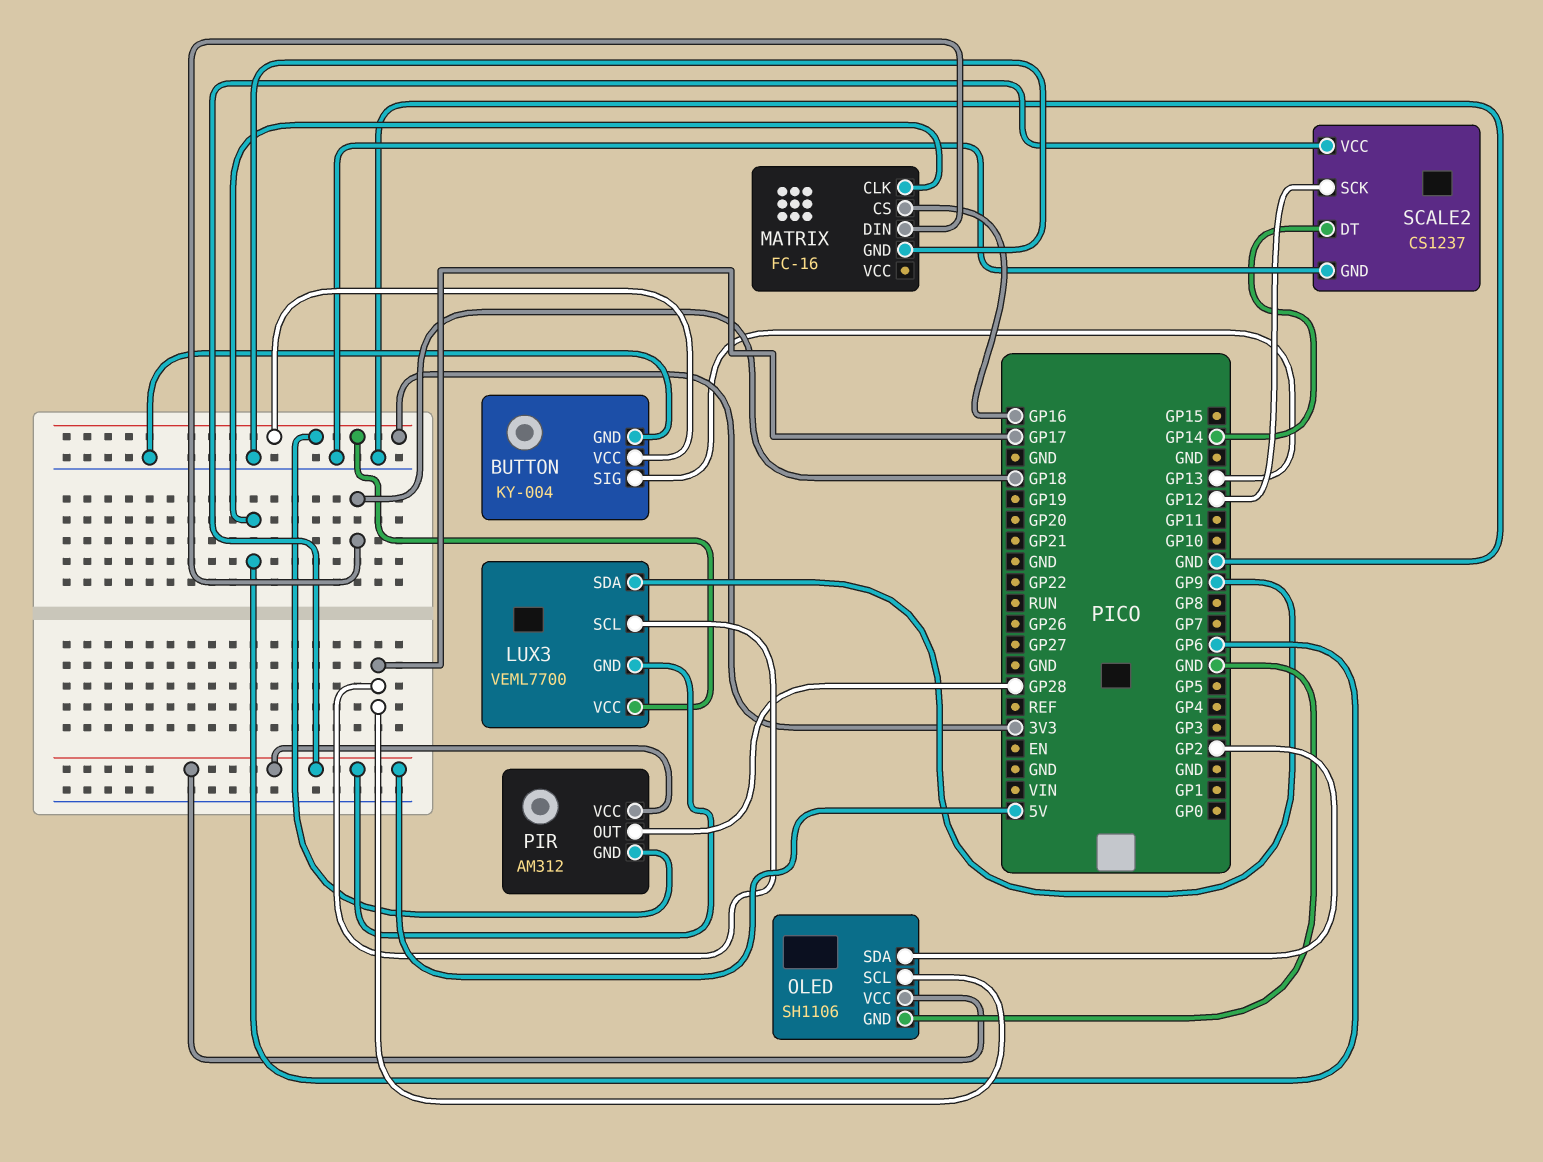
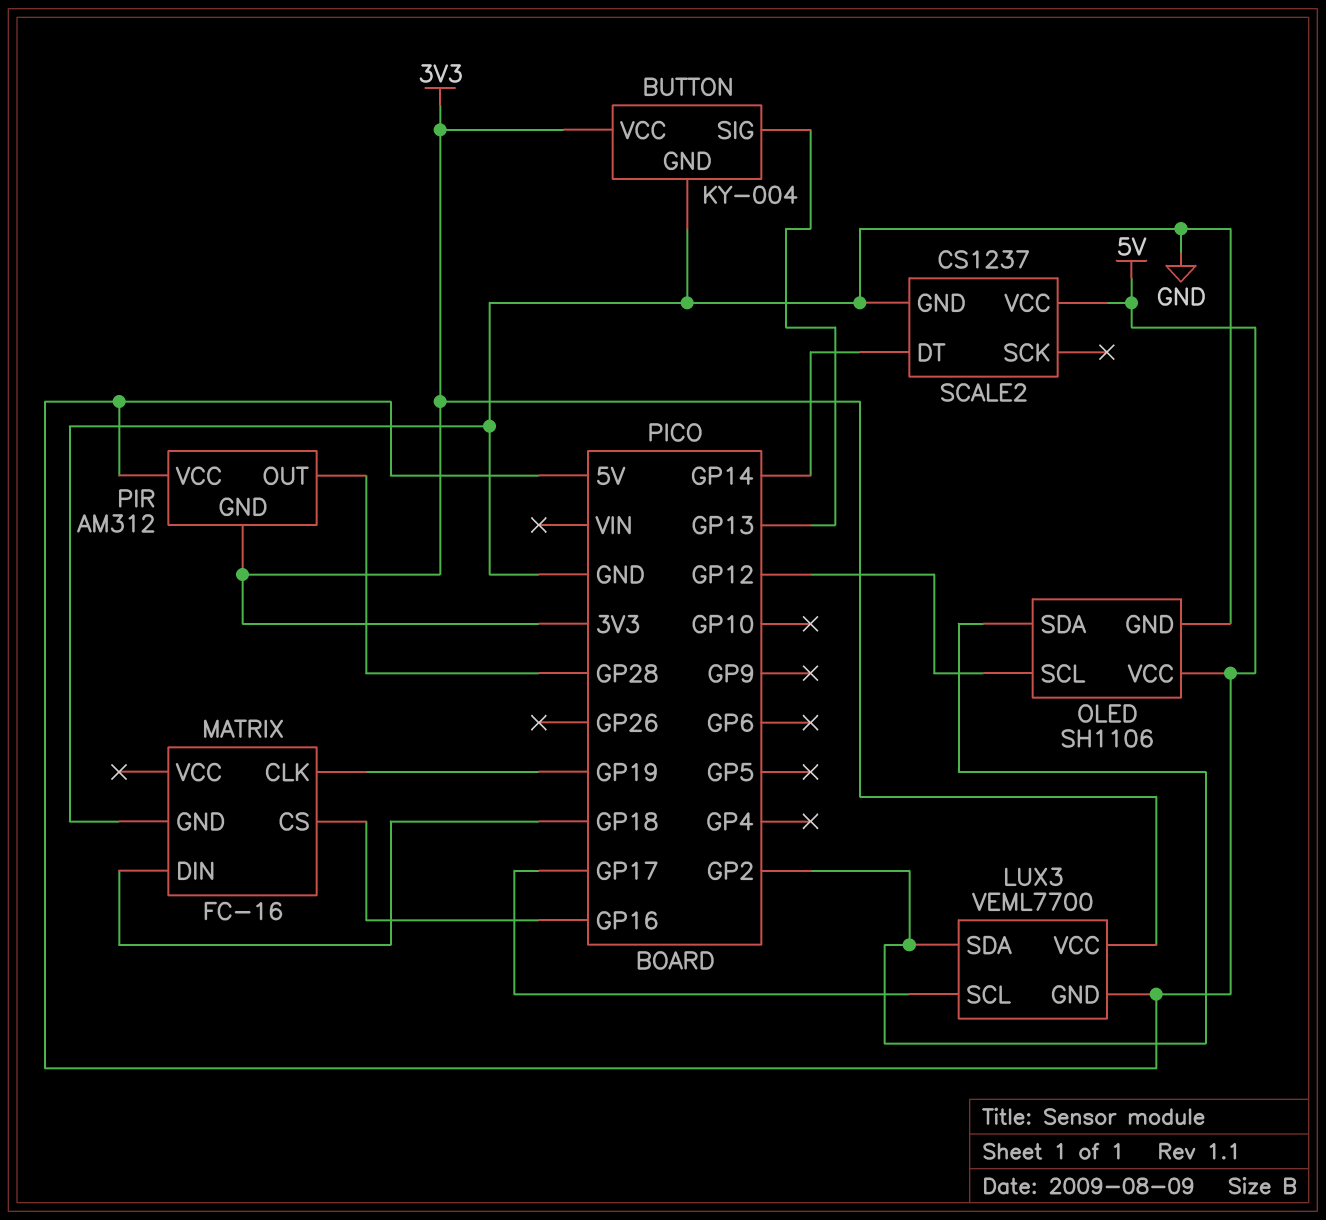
LUX3 pin SDA: GP9 -> GP2
MATRIX pin CLK: GP6 -> GP19
OLED pin SCL: GP17 -> GP12
SCALE2 pin SCK: GP12 -> none

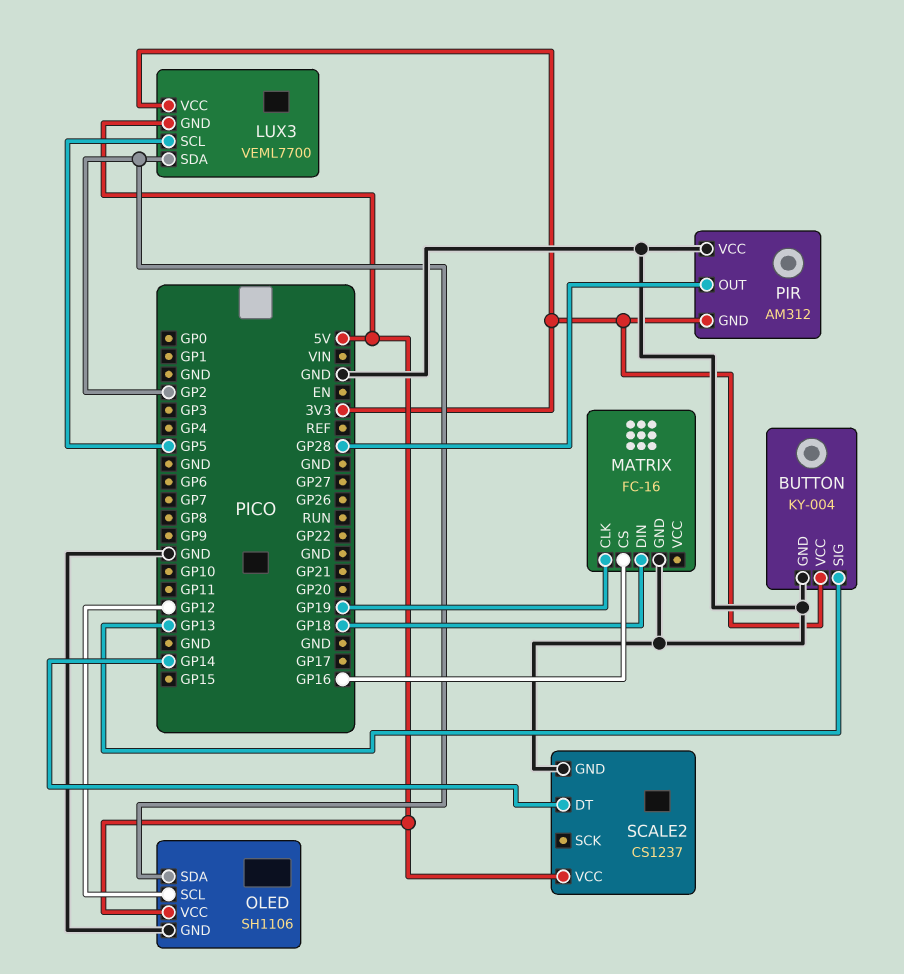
LUX3 pin SCL: GP17 -> GP5
PIR pin VCC: 5V -> GND

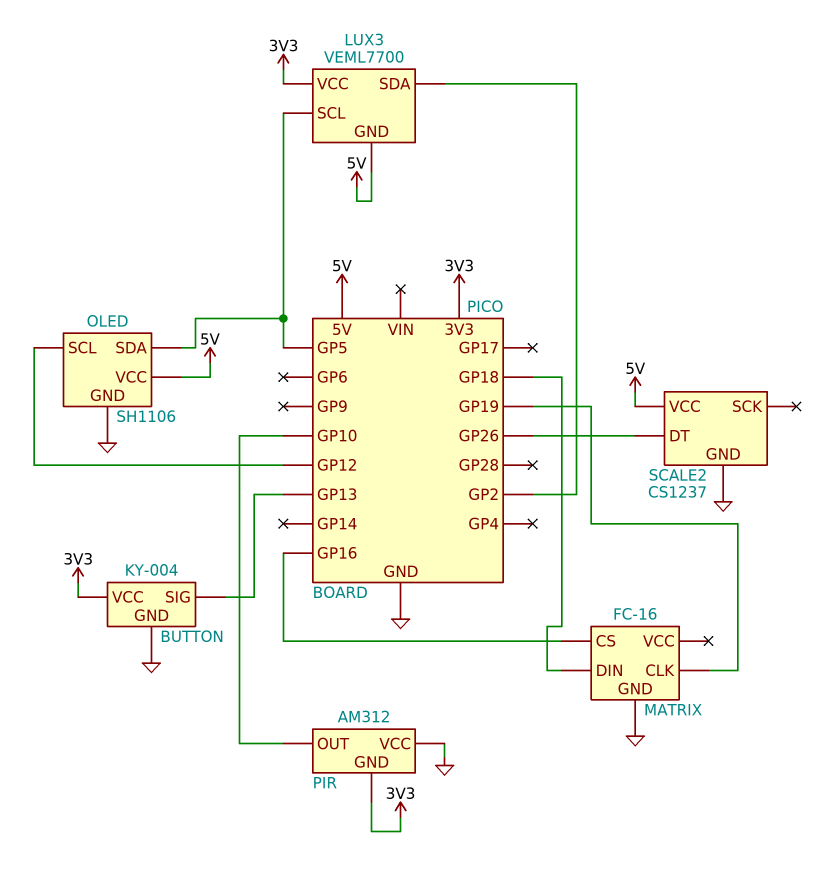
OLED pin SDA: GP2 -> GP5
PIR pin OUT: GP28 -> GP10
SCALE2 pin DT: GP14 -> GP26

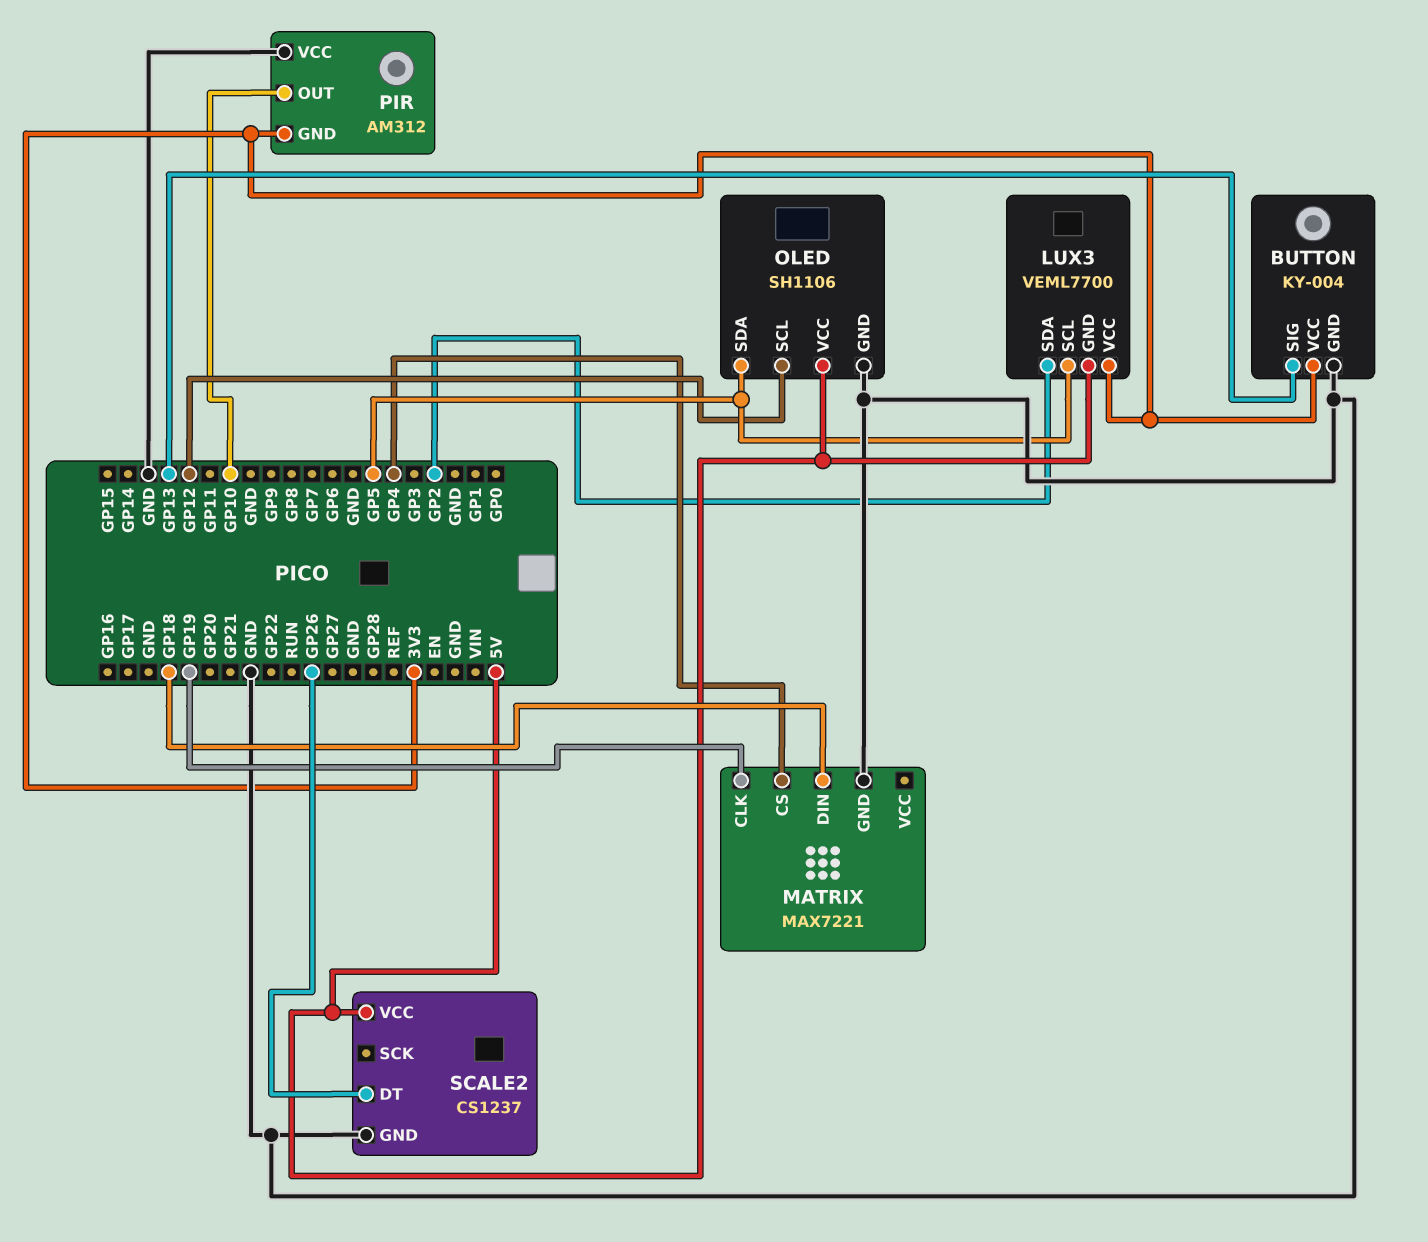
MATRIX: FC-16 -> MAX7221
MATRIX pin CS: GP16 -> GP4

